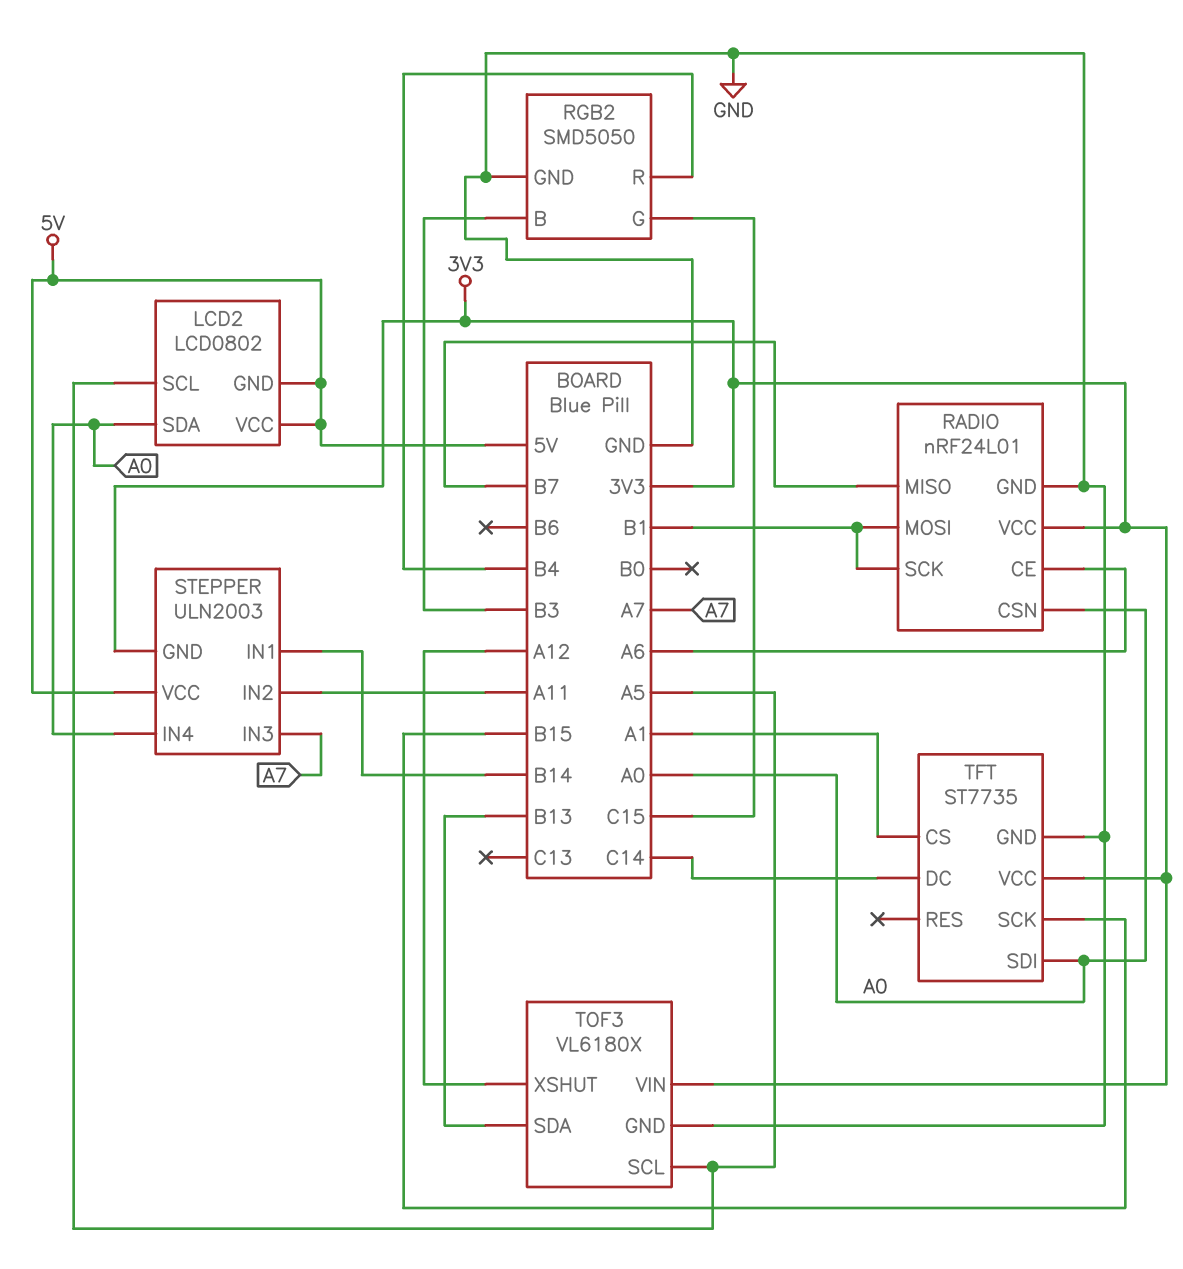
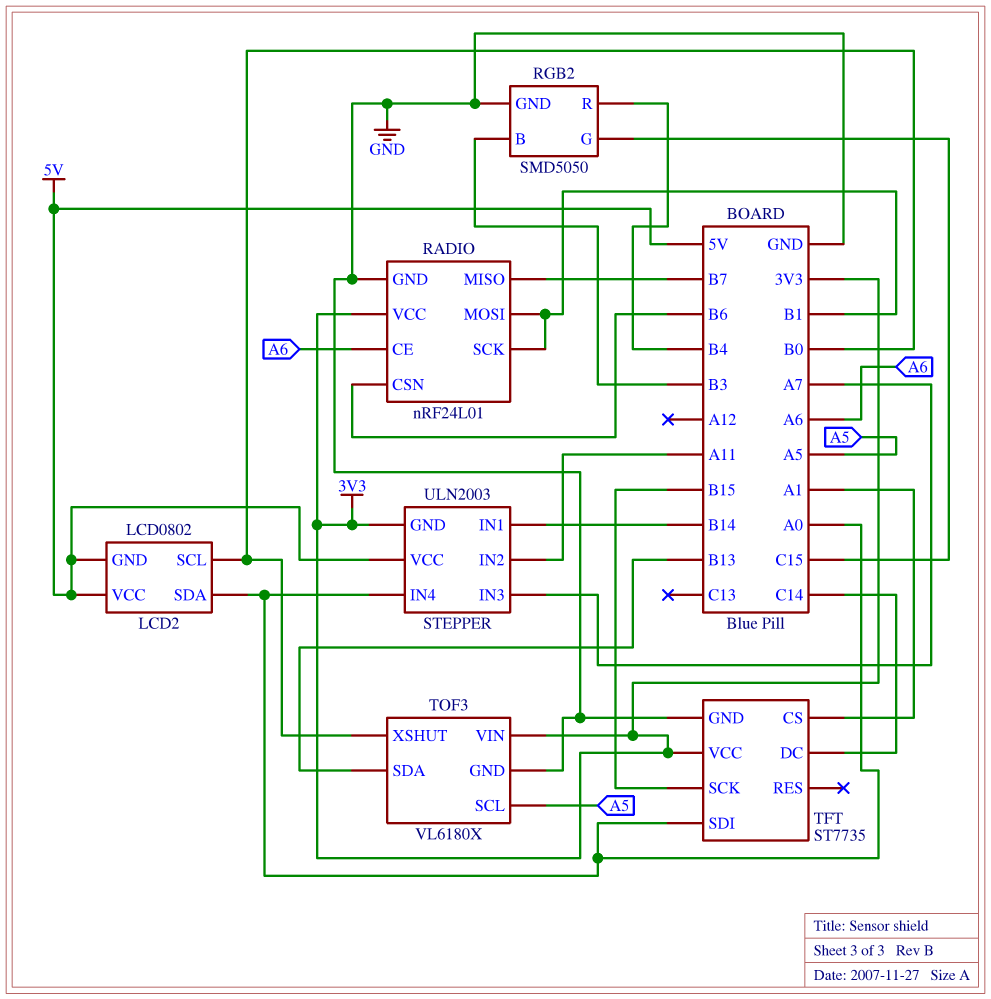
LCD2 pin SCL: A5 -> B0
RADIO pin CSN: A0 -> B6
TOF3 pin XSHUT: A12 -> B0

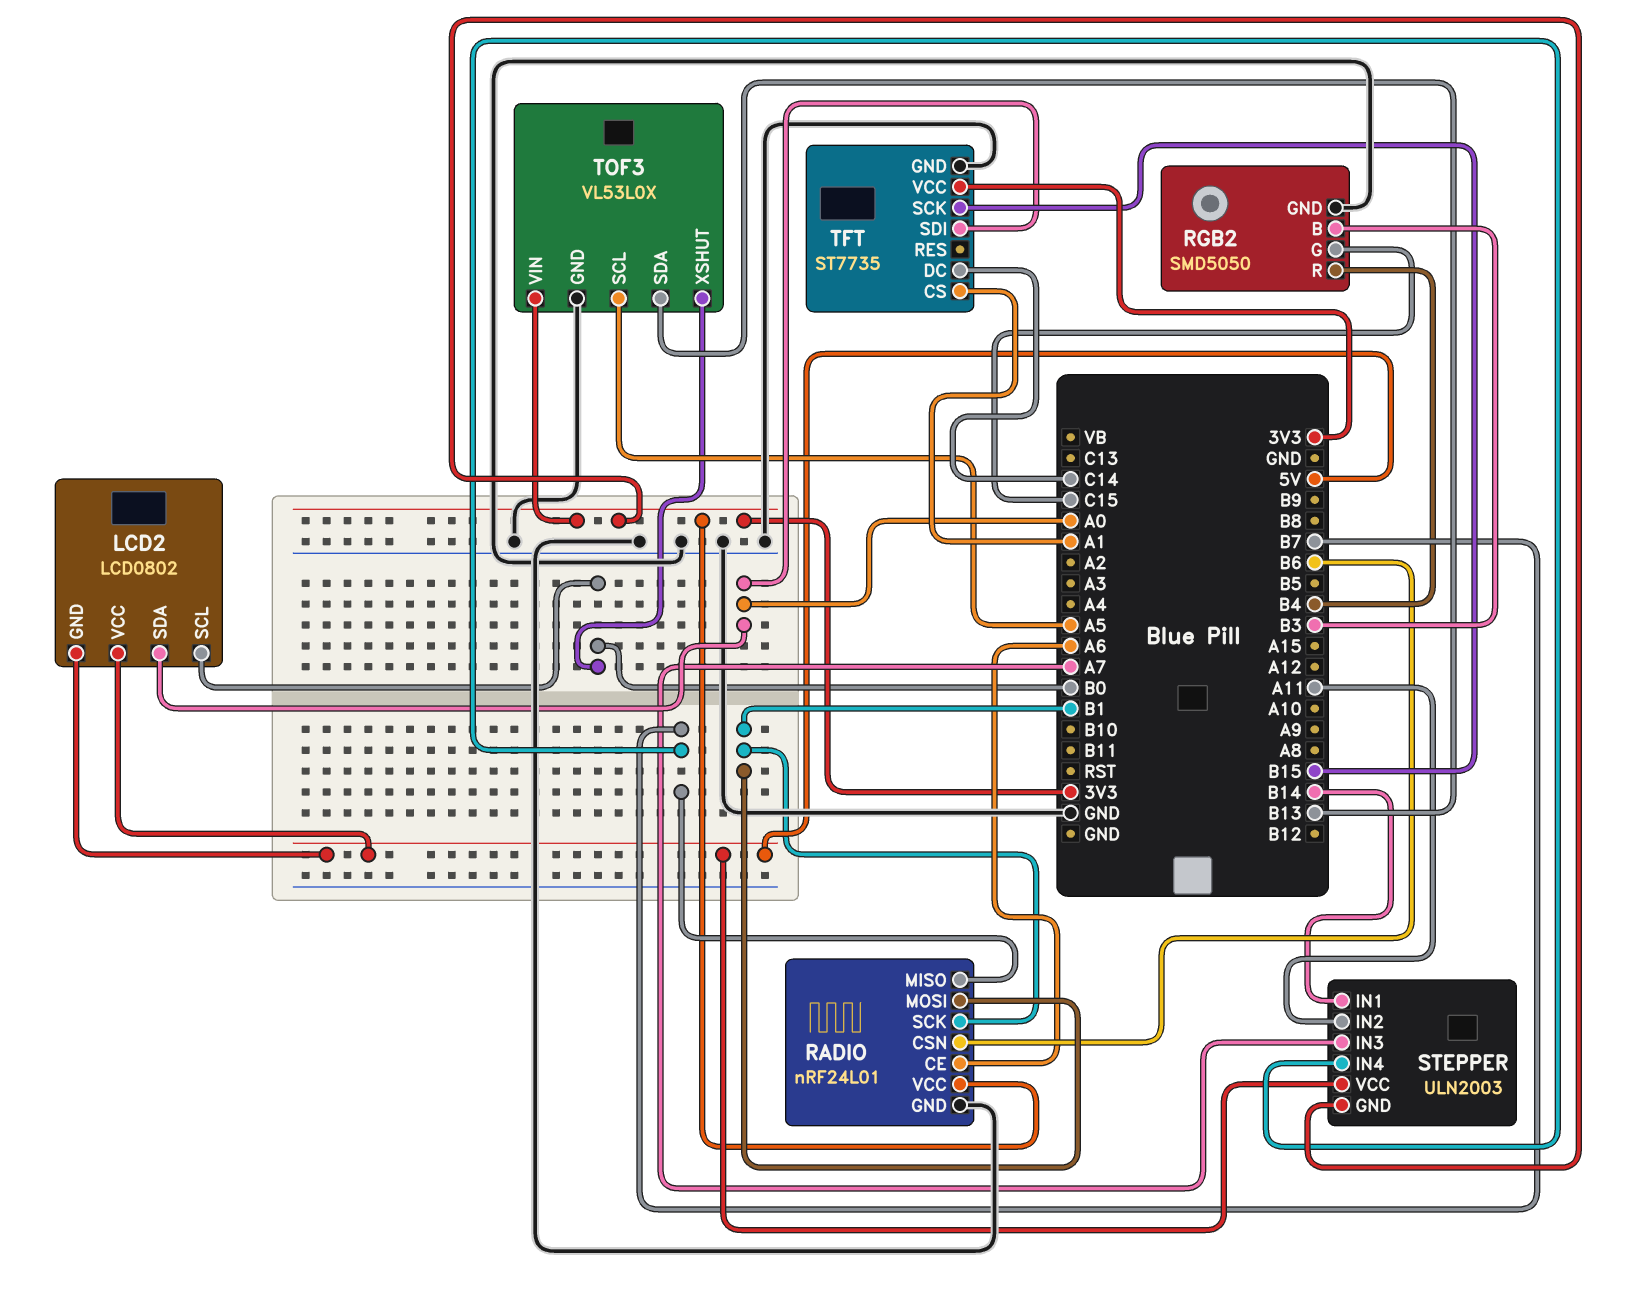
STEPPER pin IN4: A0 -> B7
TOF3: VL6180X -> VL53L0X

